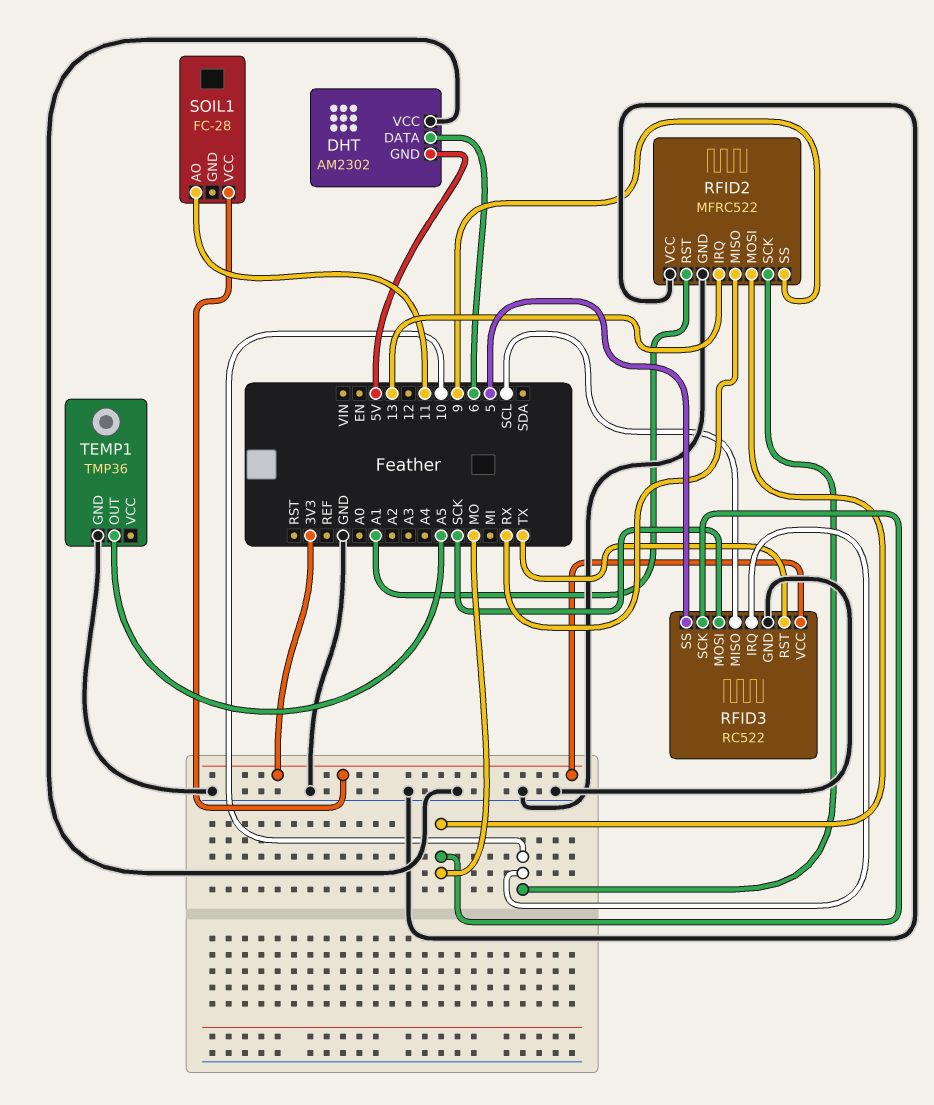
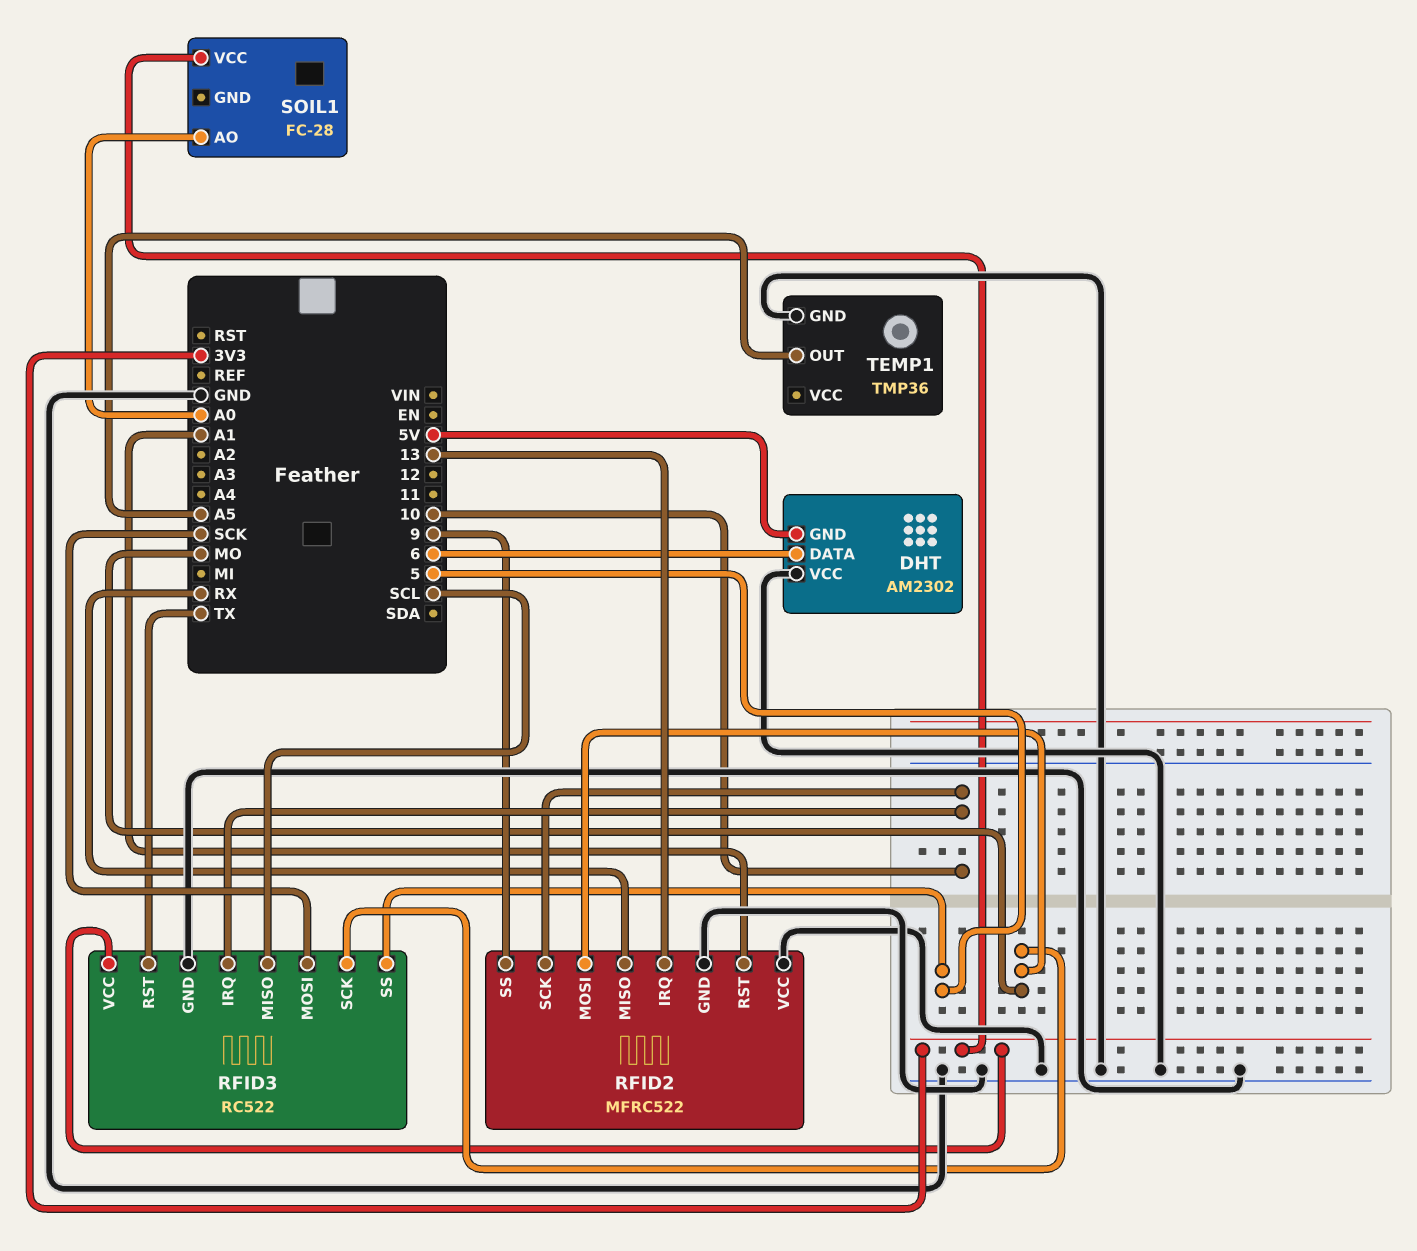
SOIL1 pin AO: 11 -> A0

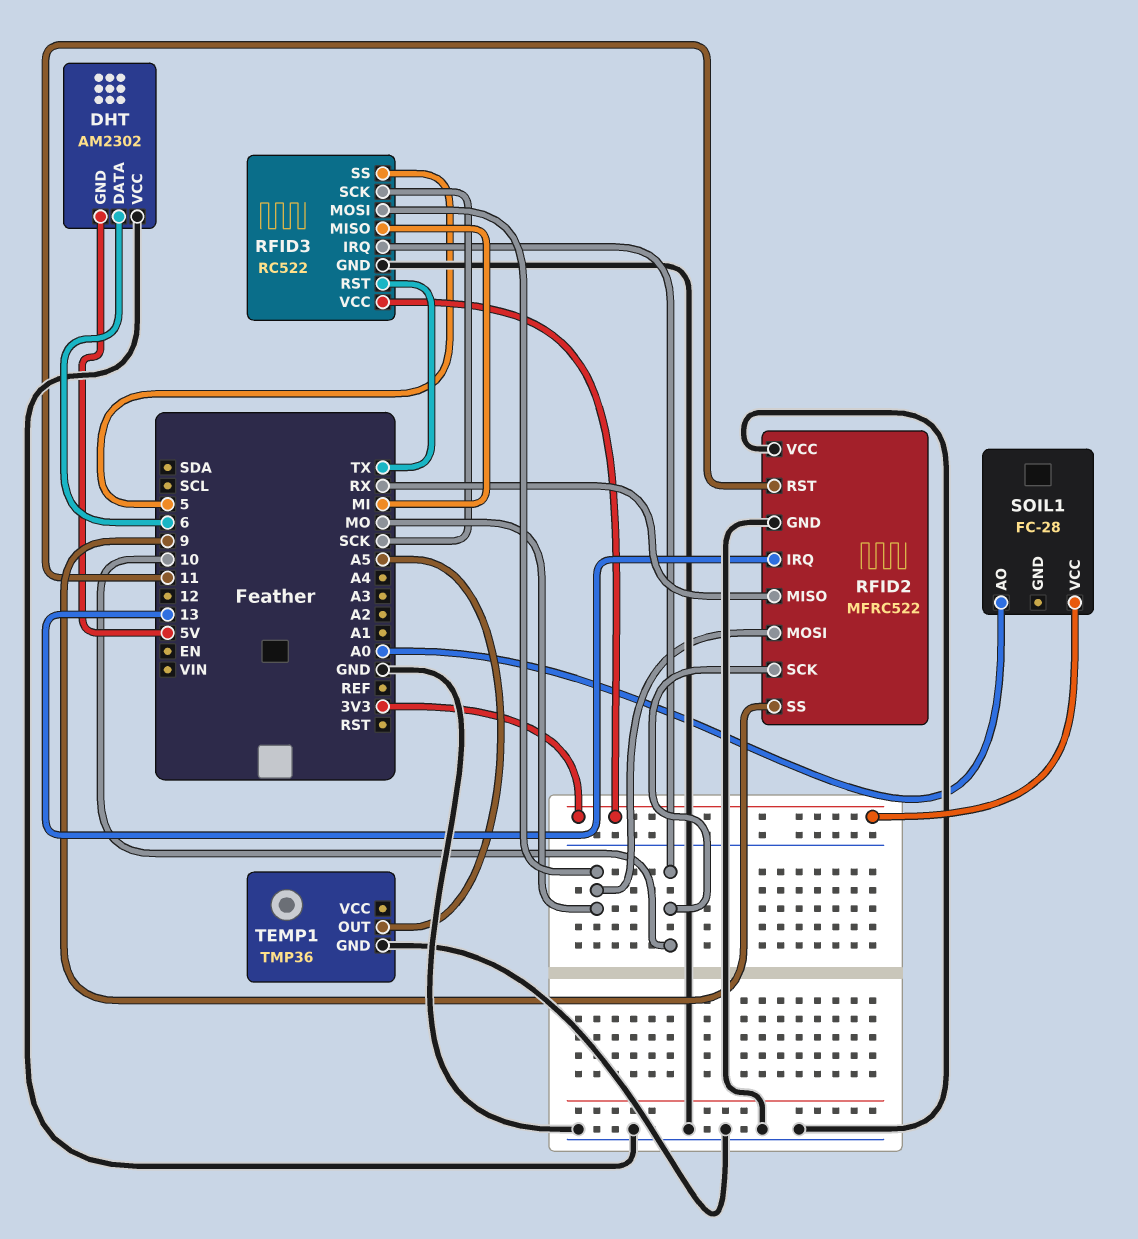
RFID2 pin RST: A1 -> 11
RFID3 pin MISO: SCL -> MI
RFID3 pin MOSI: SCK -> MO
RFID3 pin SCK: MO -> SCK

